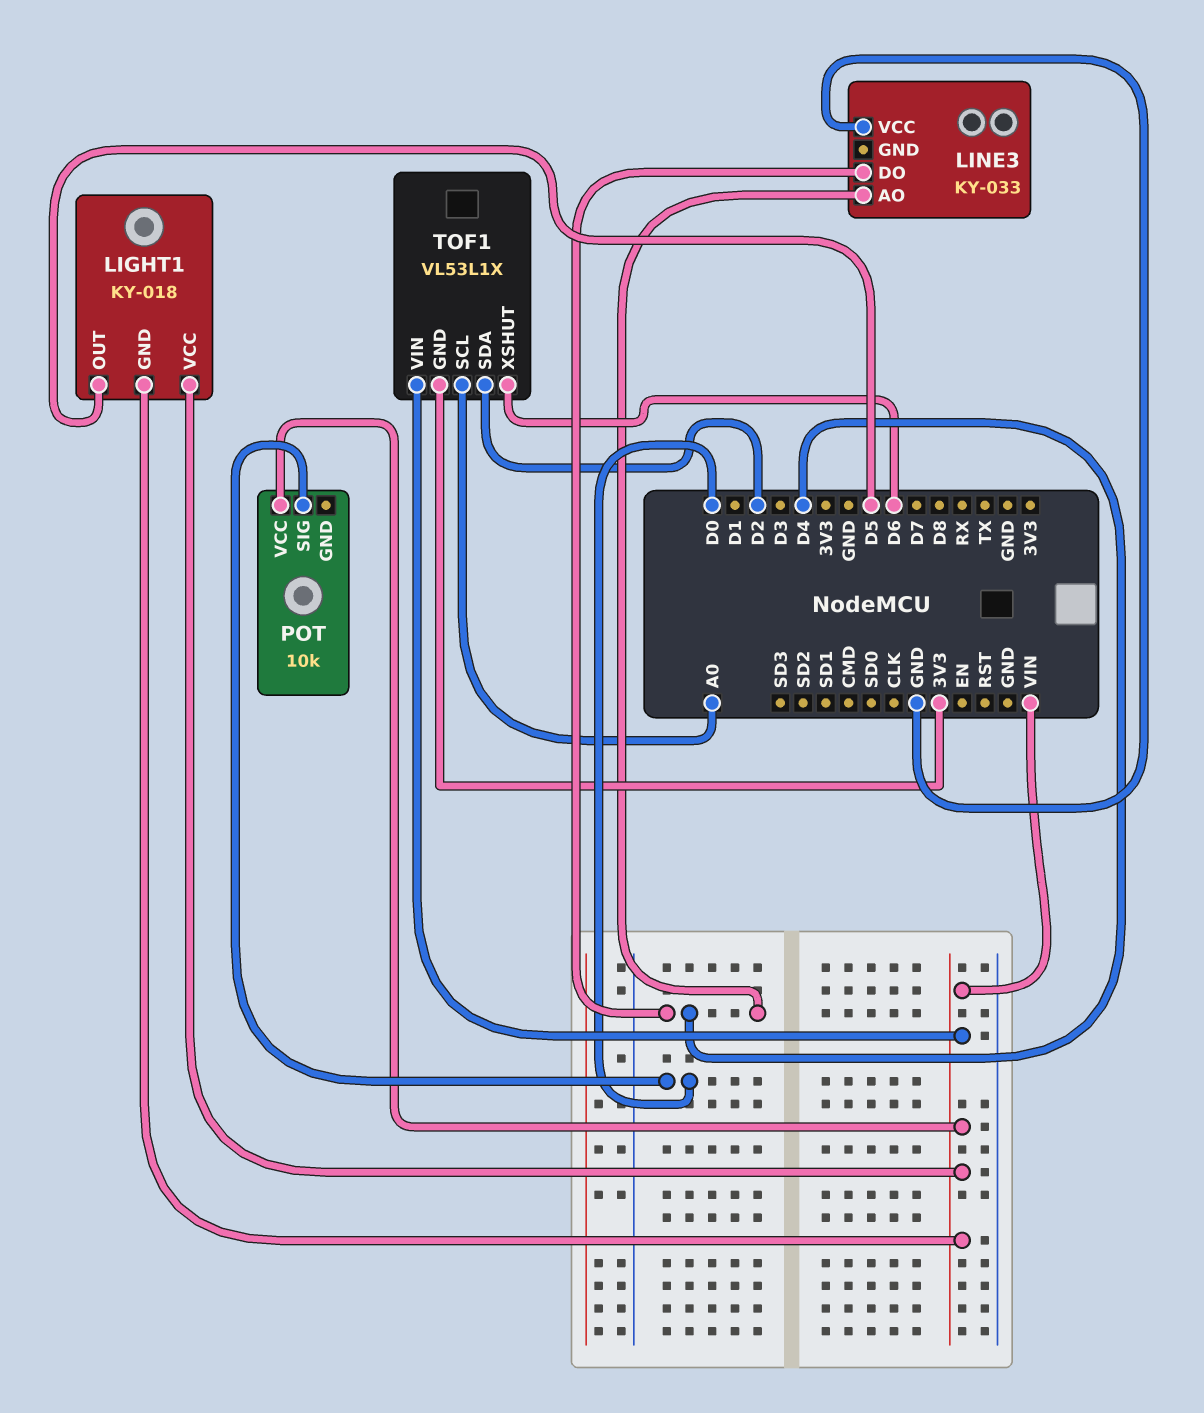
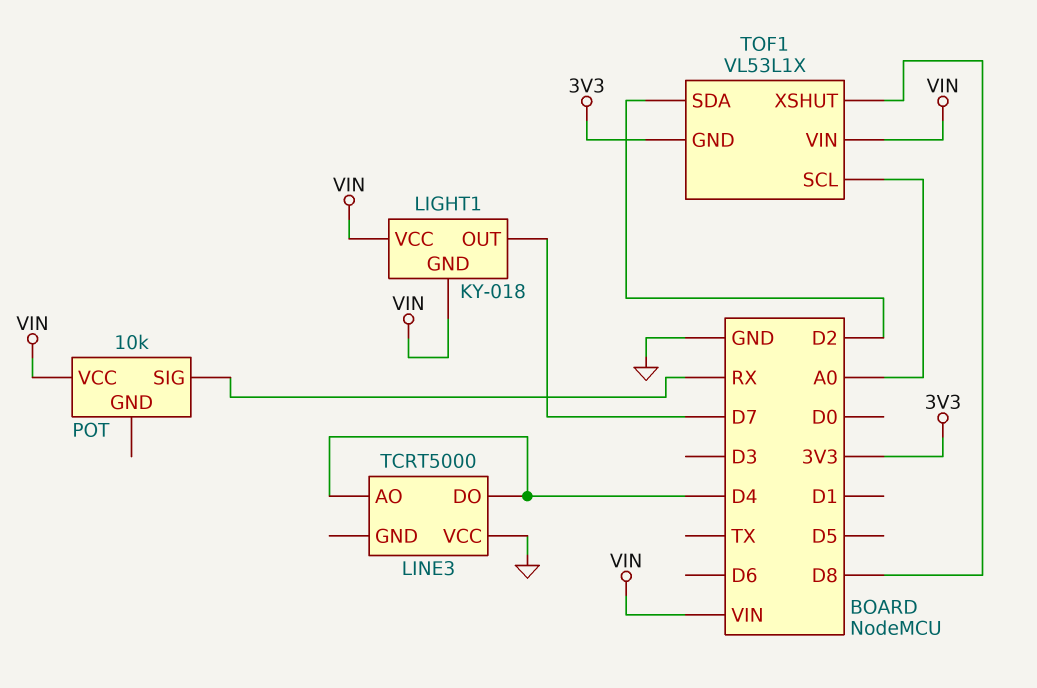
LIGHT1 pin OUT: D5 -> D7
LINE3: KY-033 -> TCRT5000
POT pin SIG: D0 -> RX
TOF1 pin XSHUT: D6 -> D8

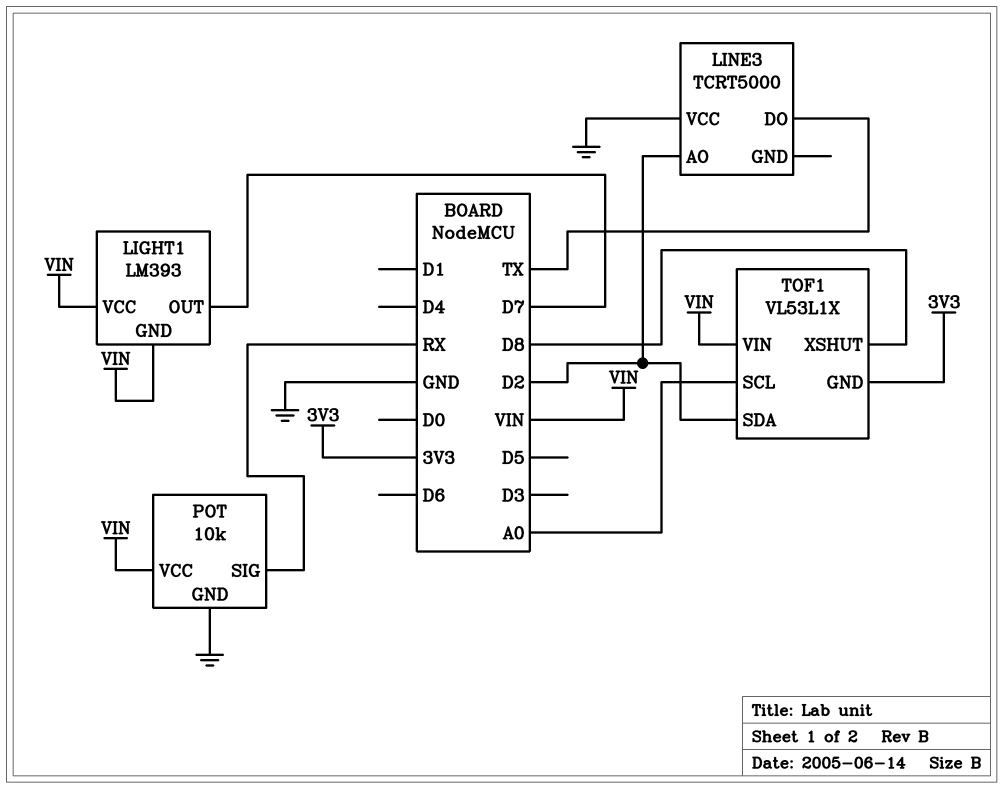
LIGHT1: KY-018 -> LM393
LINE3 pin AO: D4 -> D2
LINE3 pin DO: D4 -> TX
POT pin GND: none -> GND

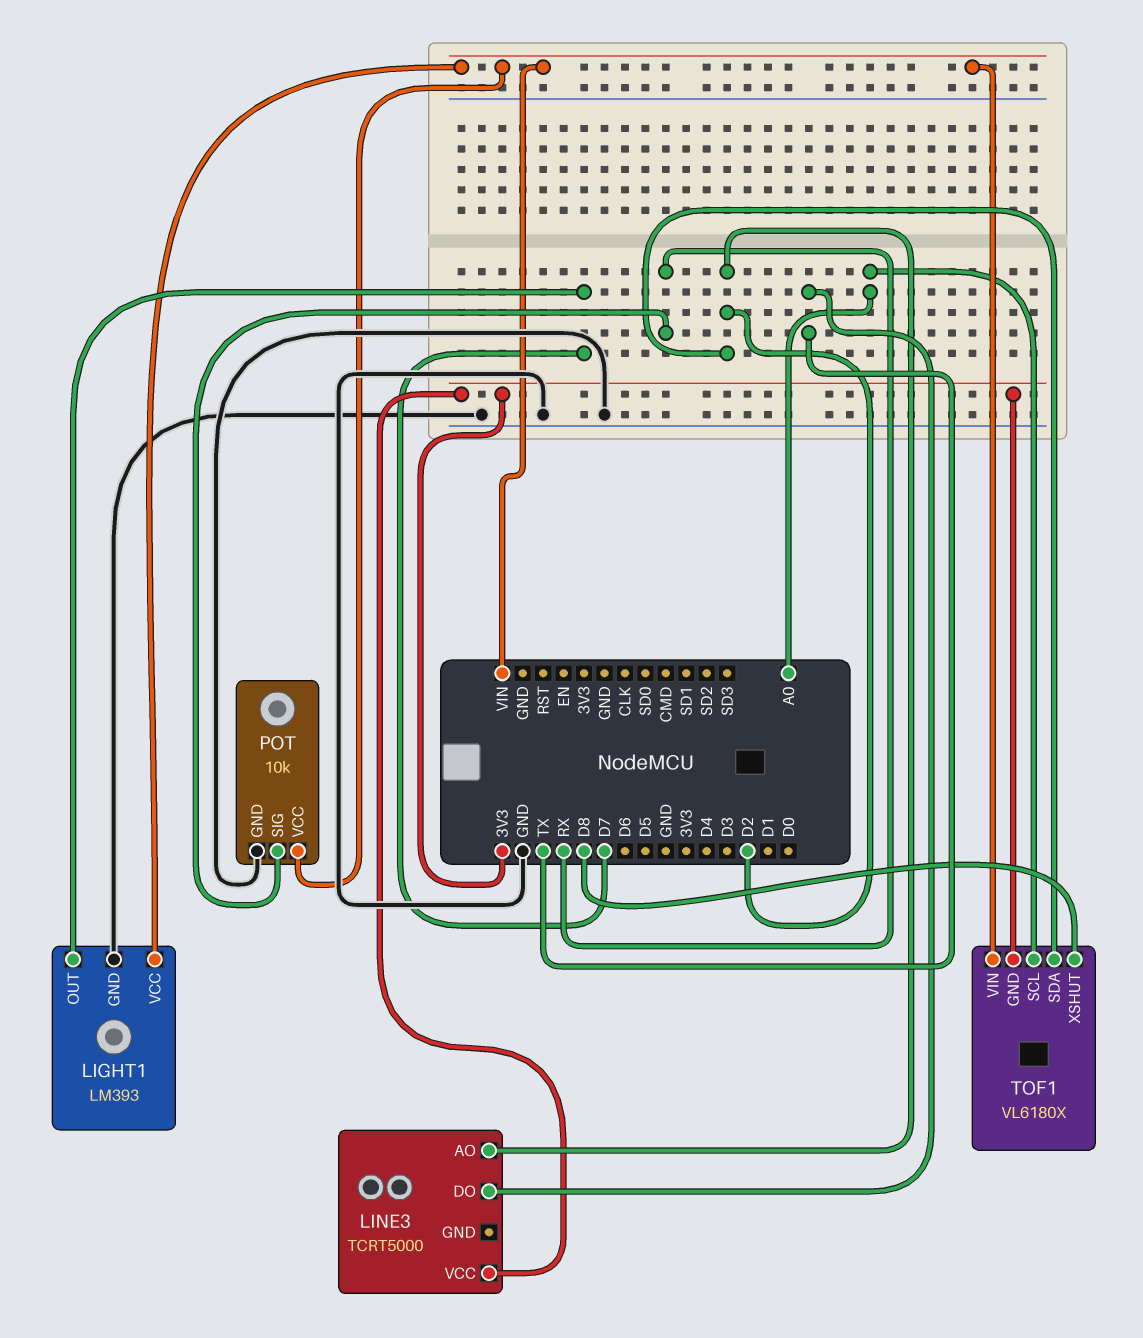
LIGHT1 pin GND: VIN -> GND
LINE3 pin VCC: GND -> 3V3
TOF1: VL53L1X -> VL6180X

